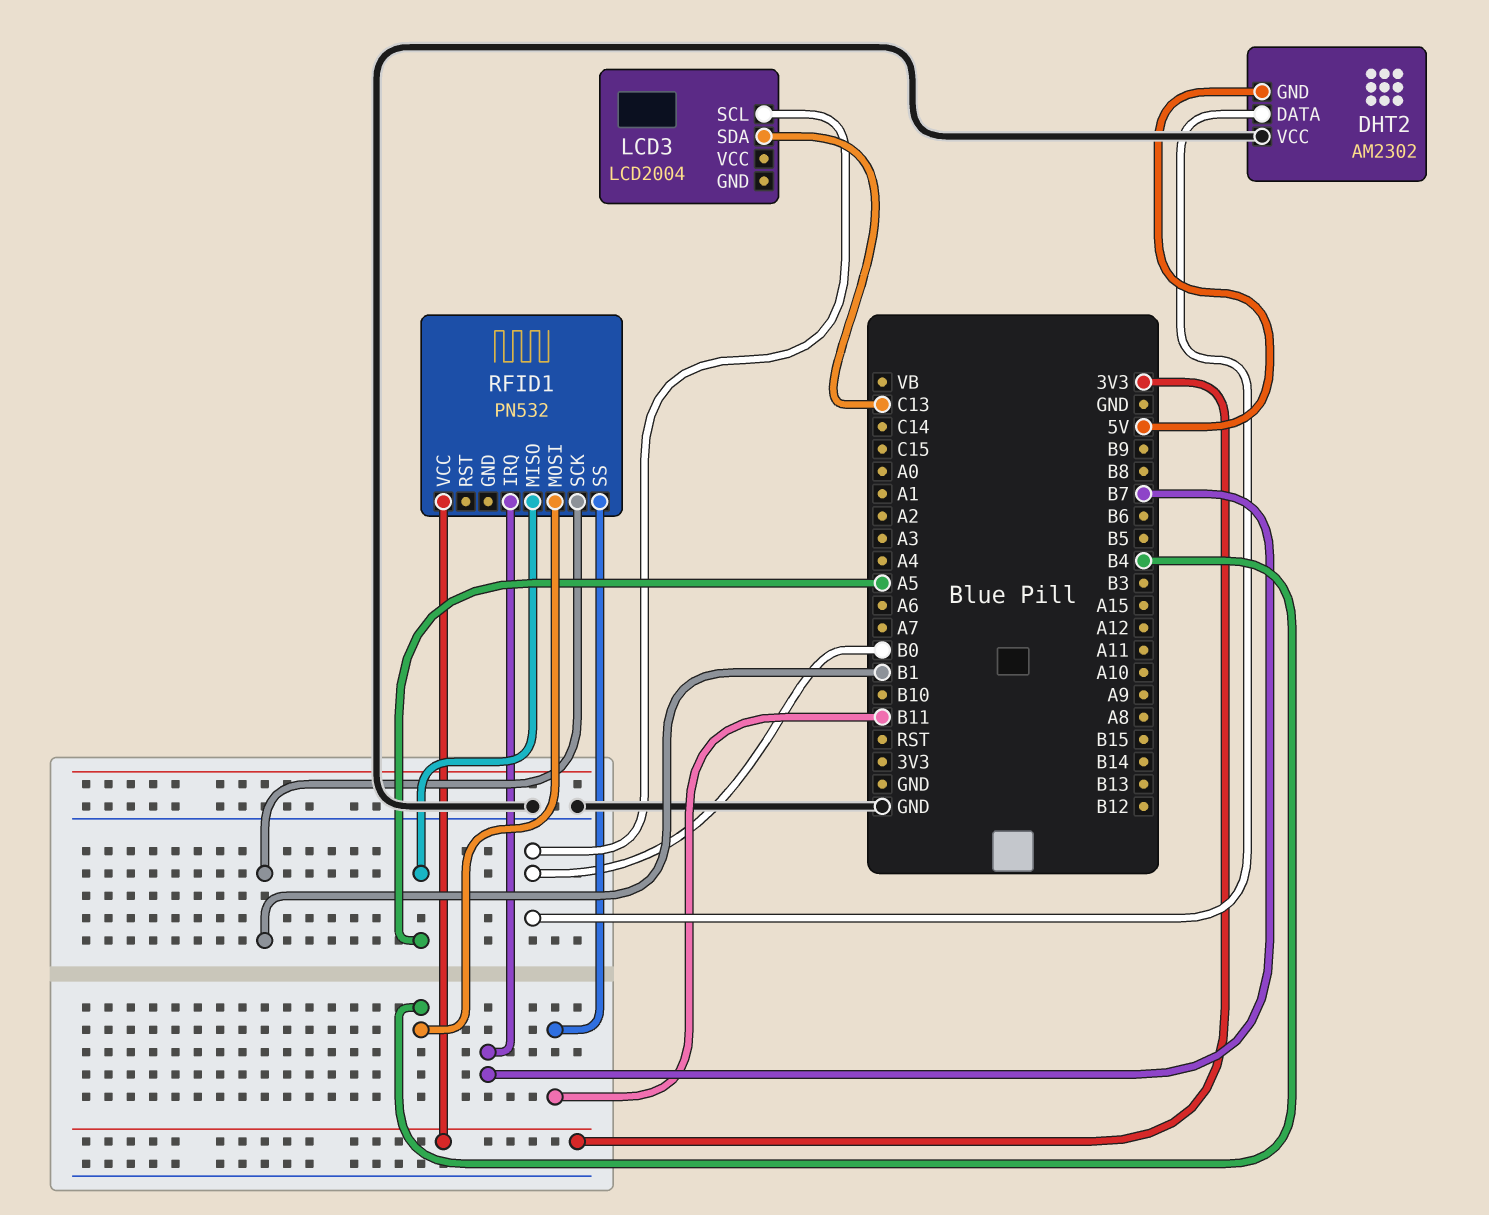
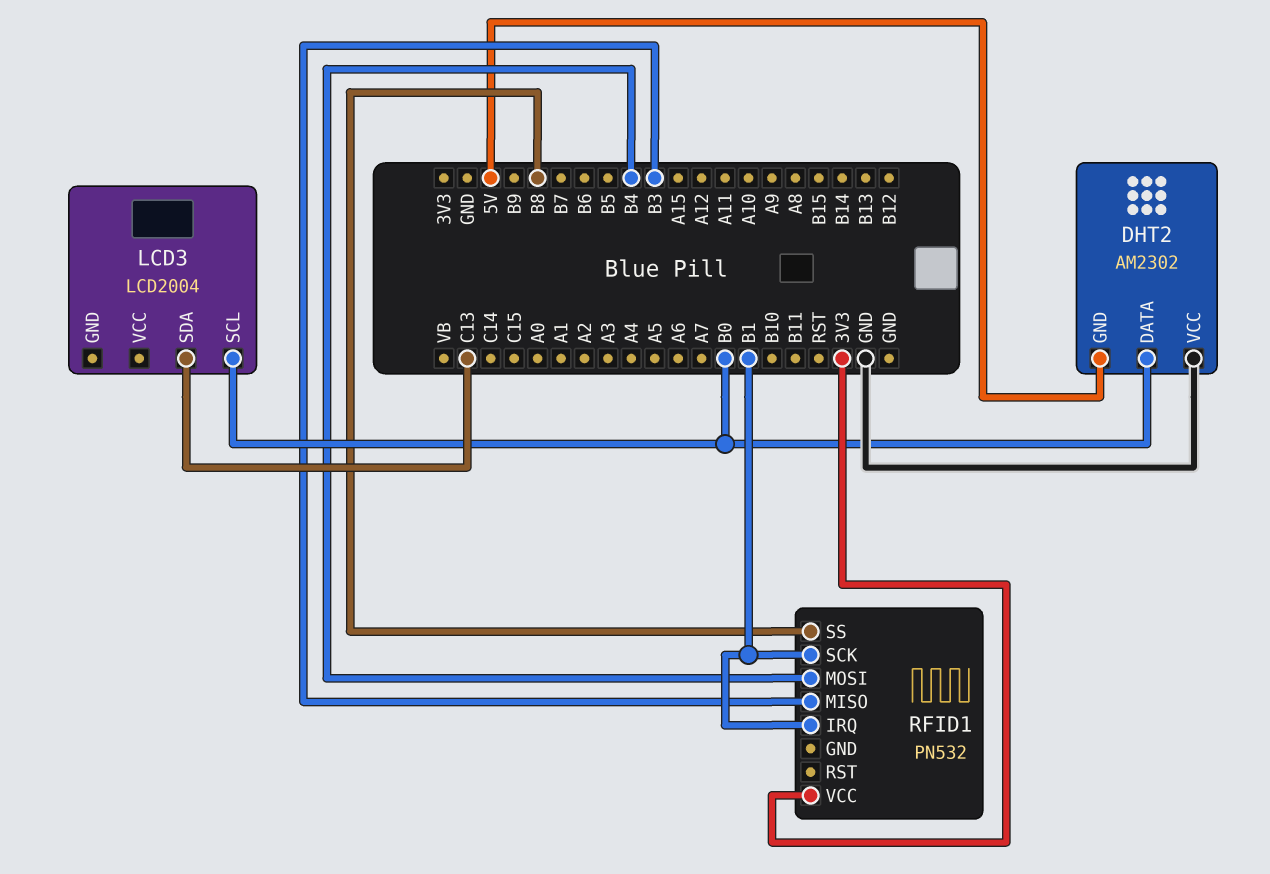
RFID1 pin IRQ: B7 -> B1
RFID1 pin MISO: A5 -> B3
RFID1 pin SS: B11 -> B8

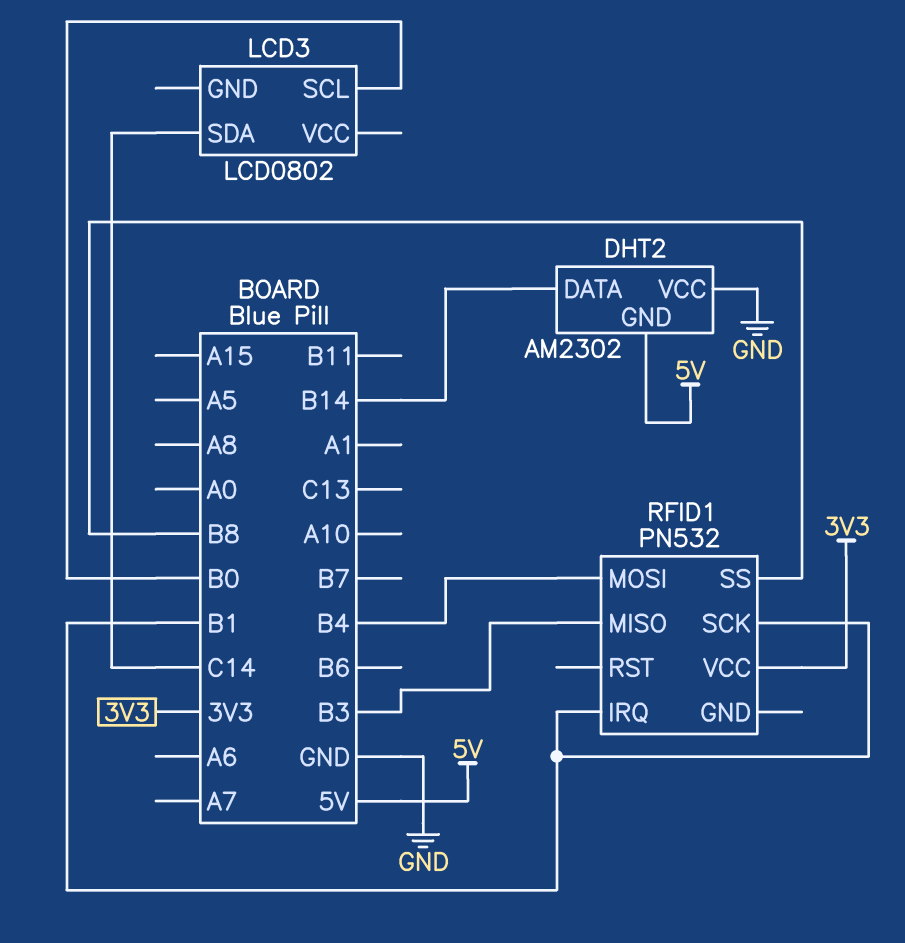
DHT2 pin DATA: B0 -> B14
LCD3: LCD2004 -> LCD0802
LCD3 pin SDA: C13 -> C14

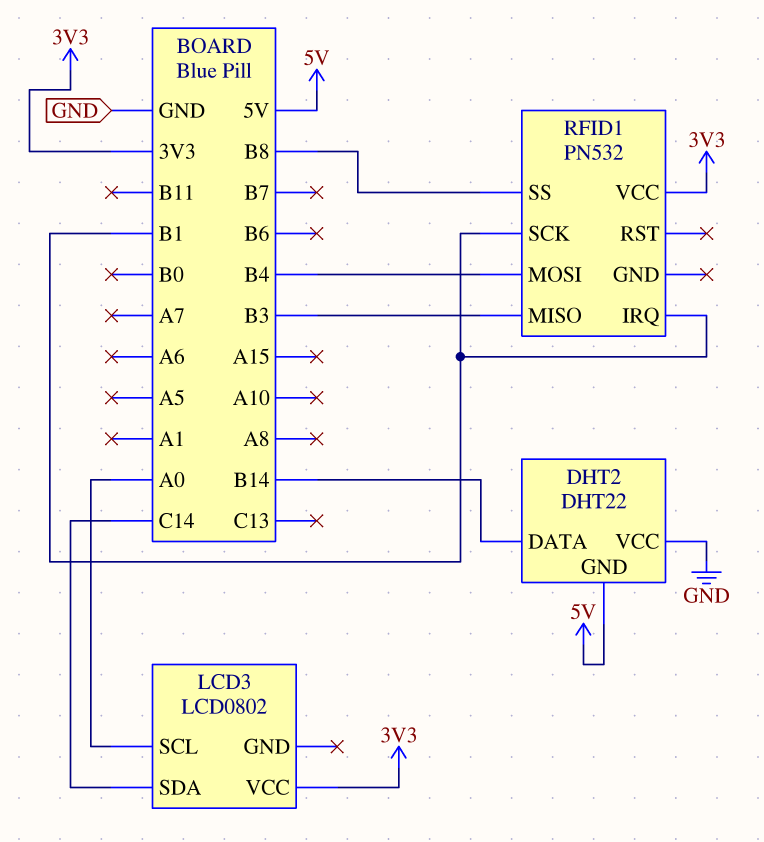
DHT2: AM2302 -> DHT22
LCD3 pin SCL: B0 -> A0
LCD3 pin VCC: none -> 3V3

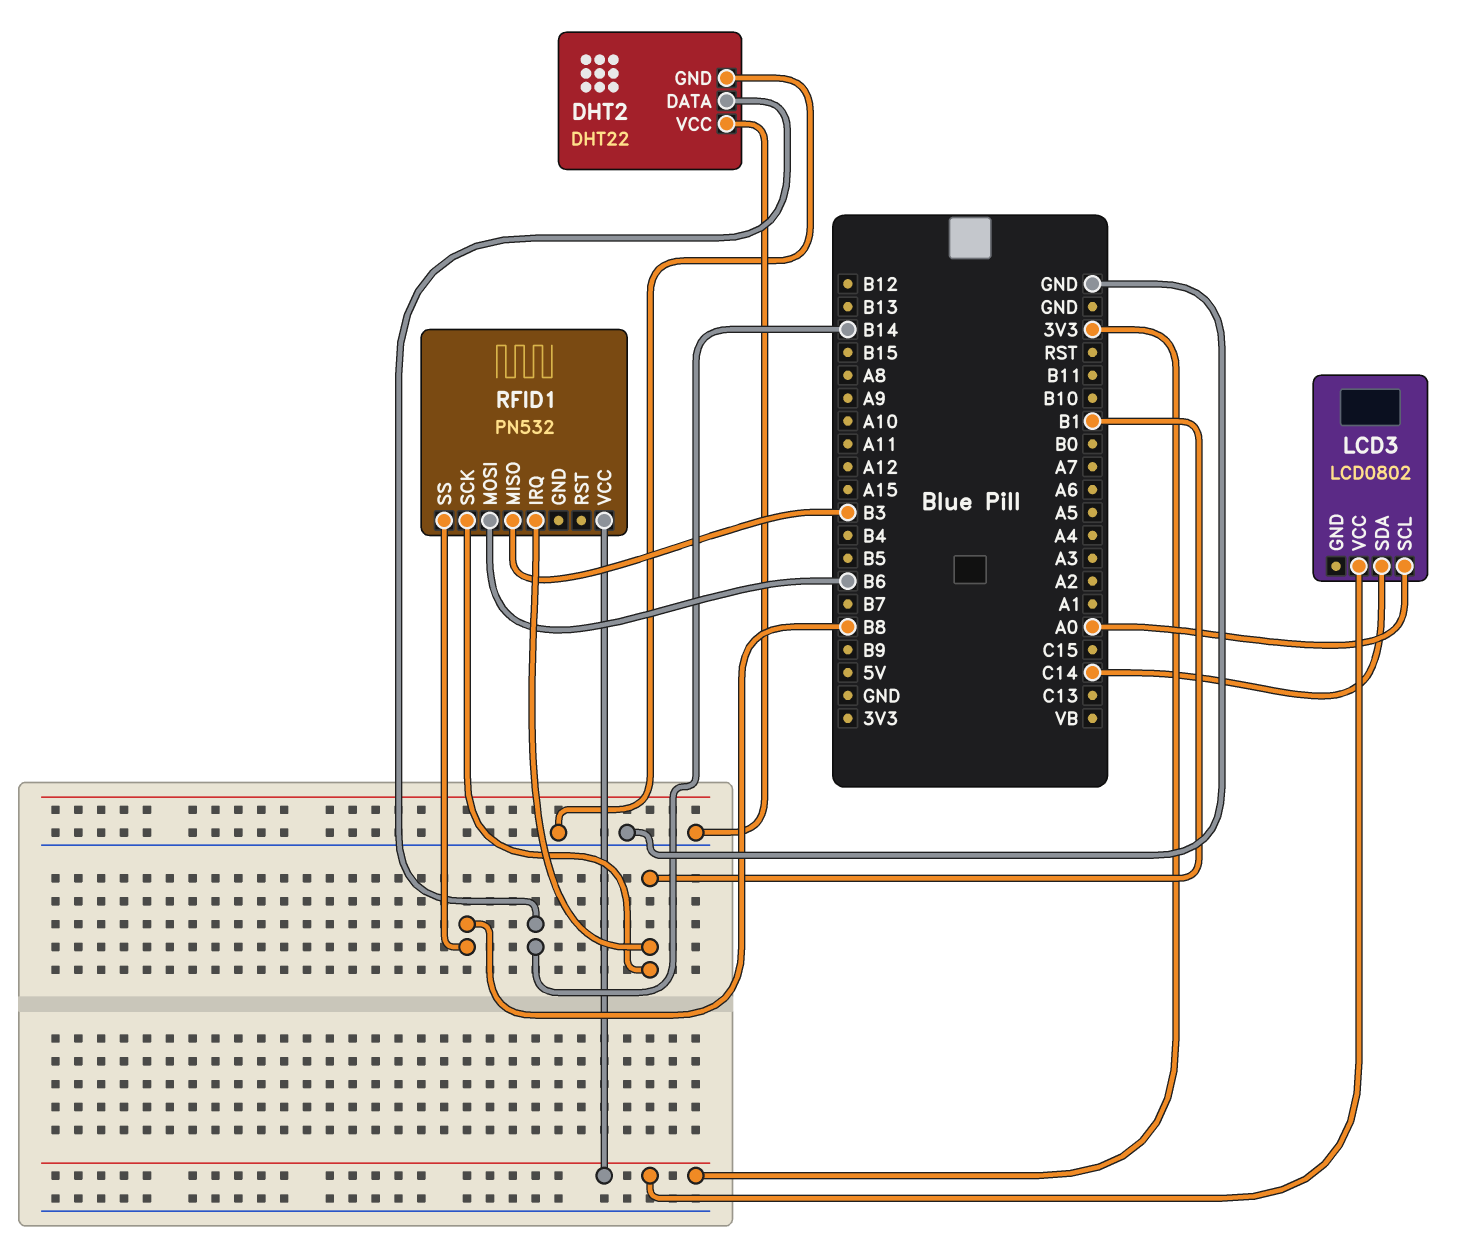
DHT2 pin GND: 5V -> GND
RFID1 pin MOSI: B4 -> B6

